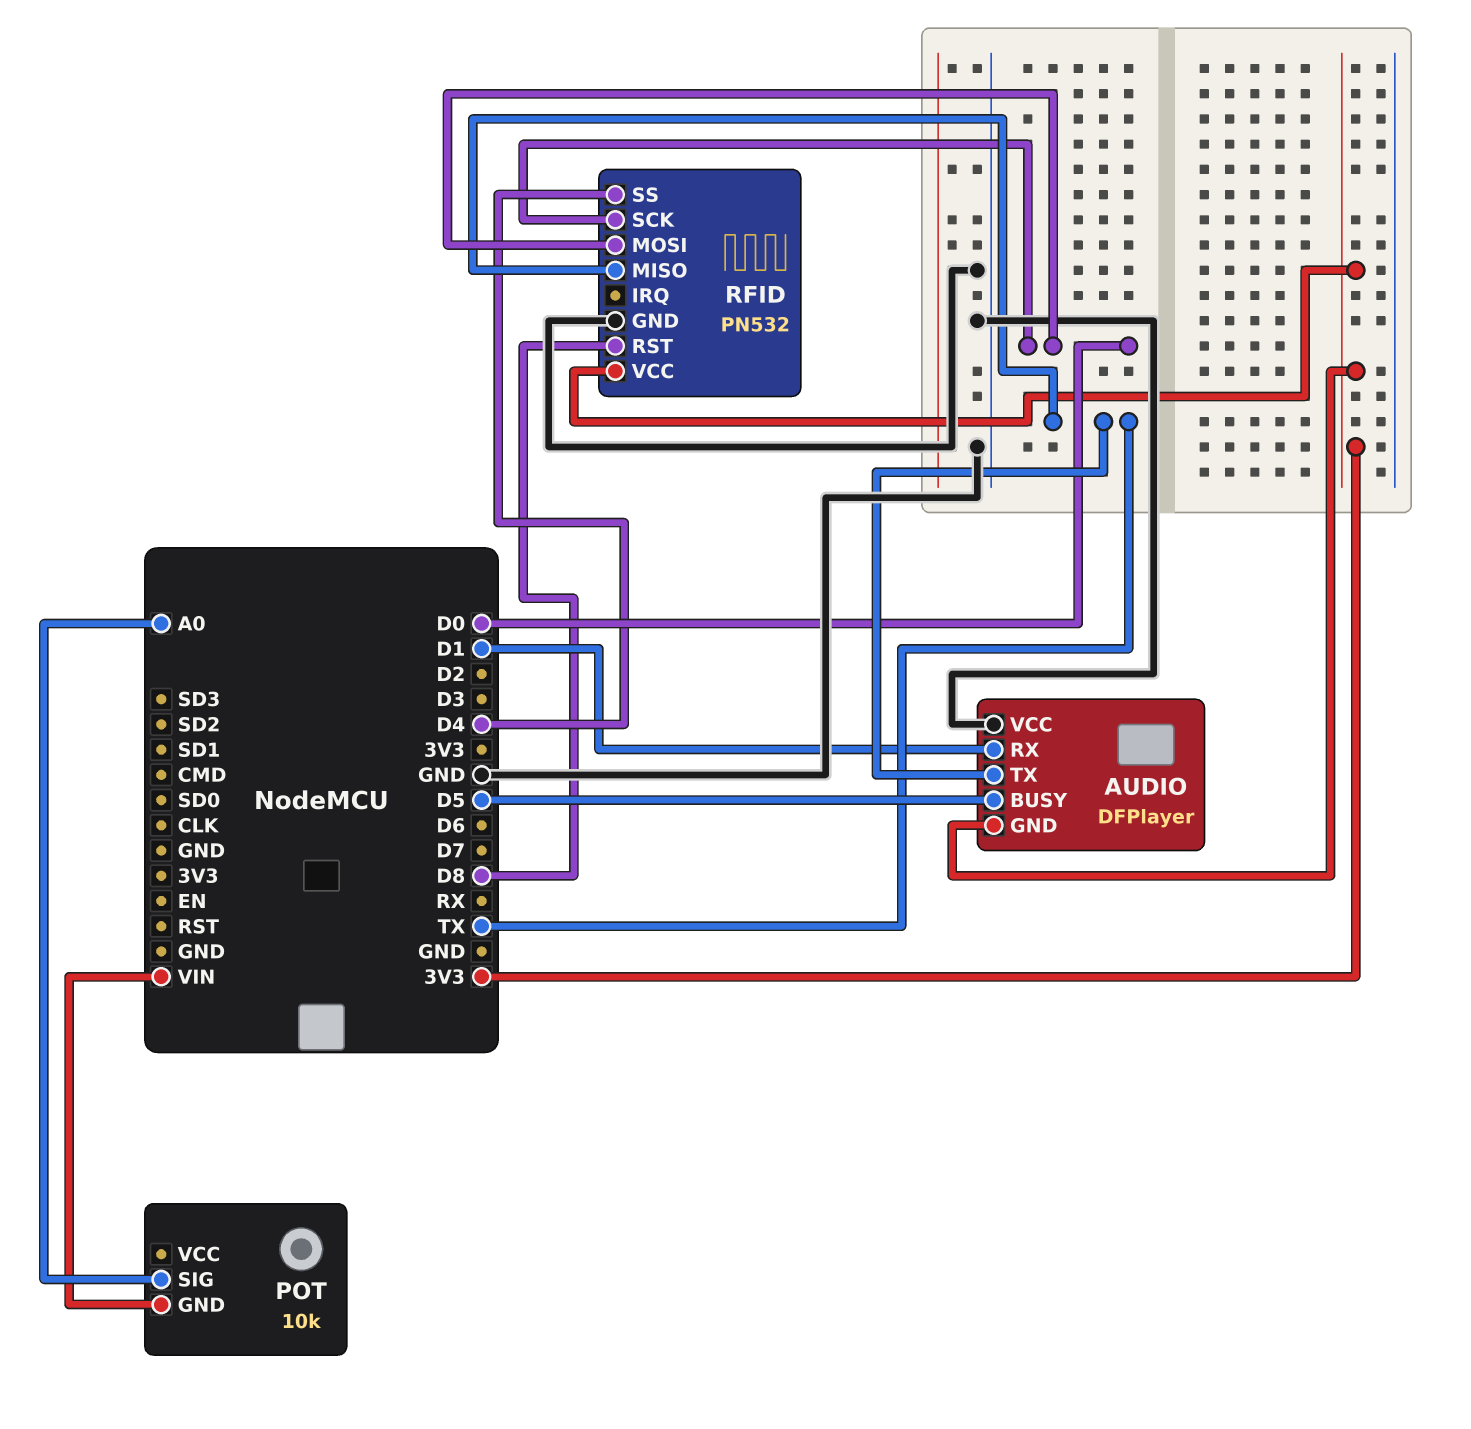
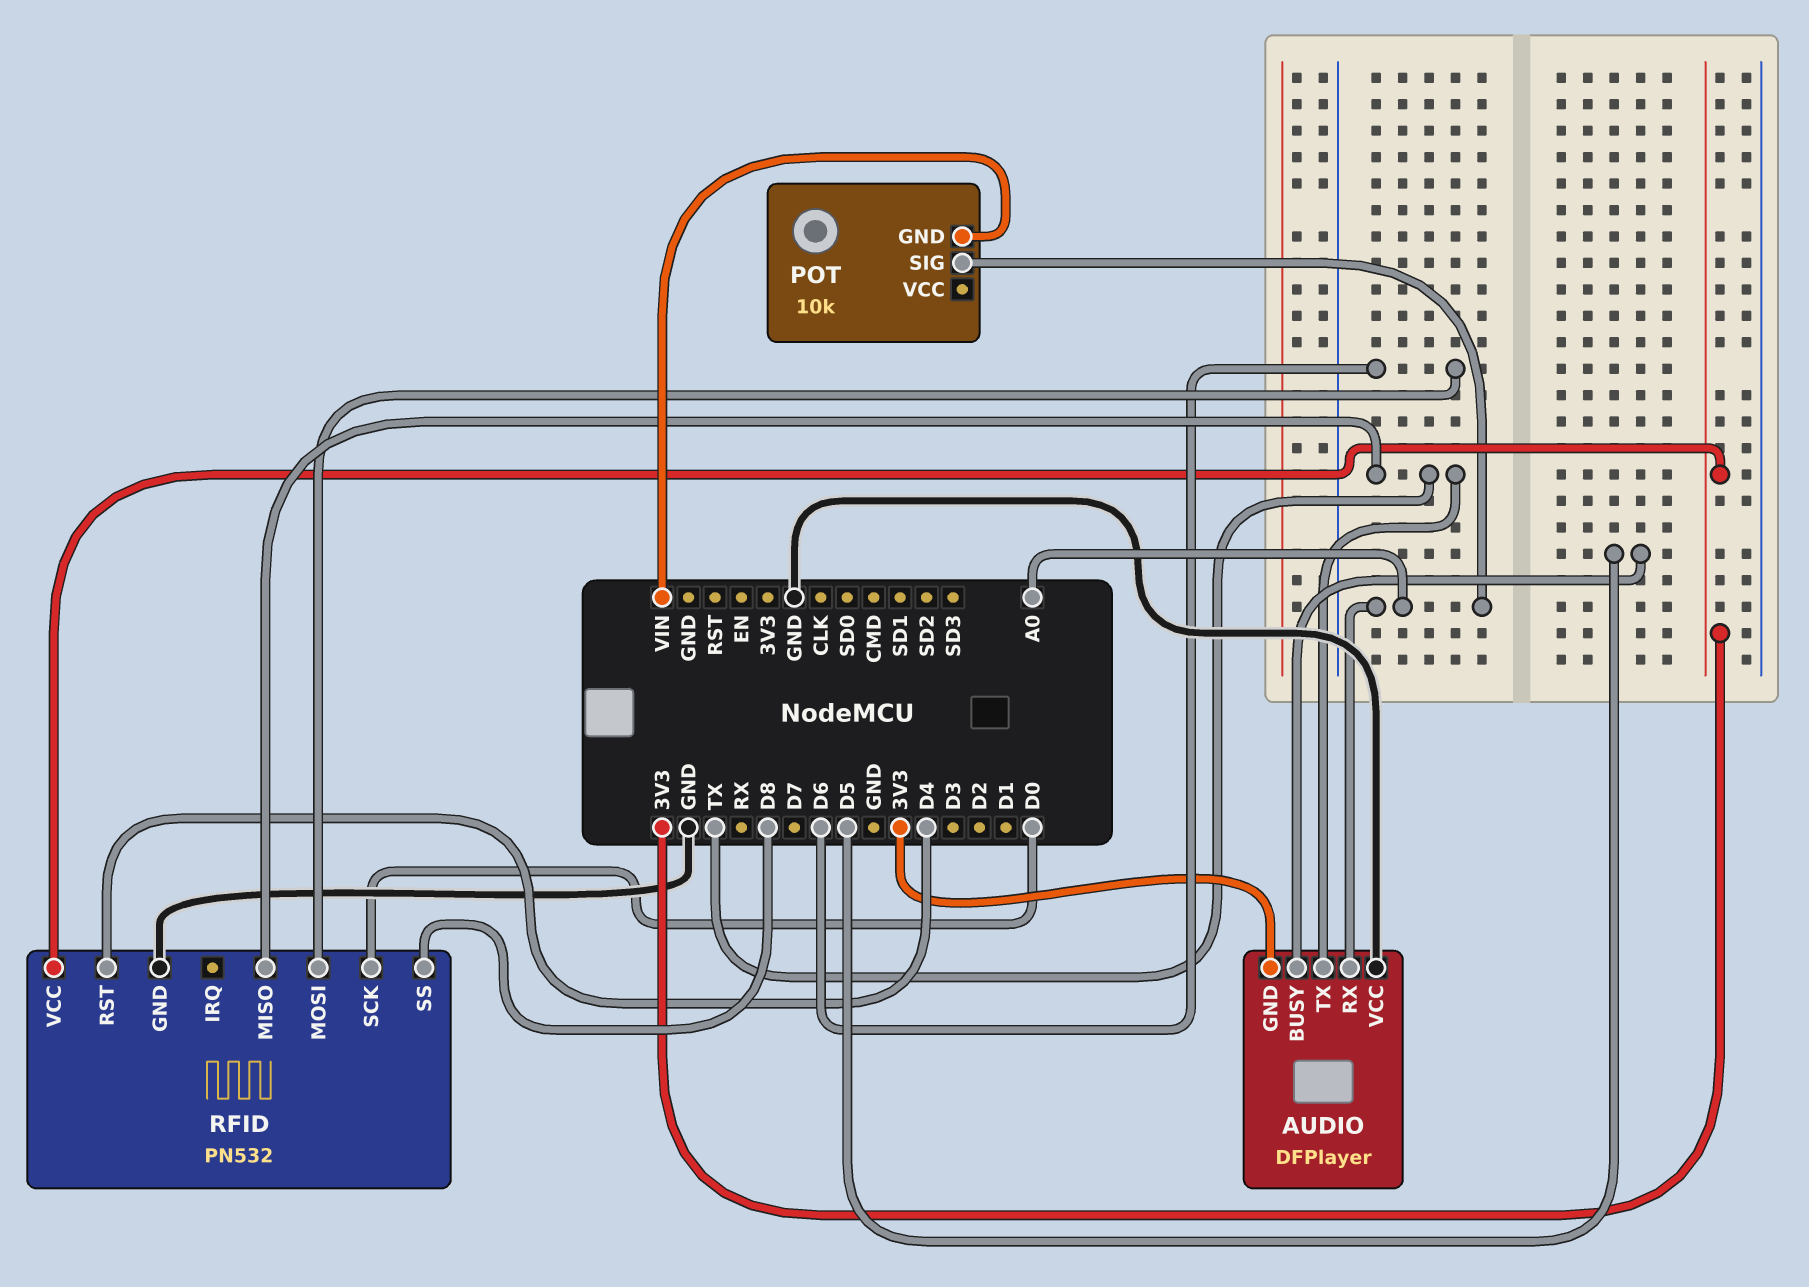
AUDIO pin RX: D1 -> A0
RFID pin MOSI: D0 -> D6
RFID pin RST: D8 -> D4
RFID pin SS: D4 -> D8

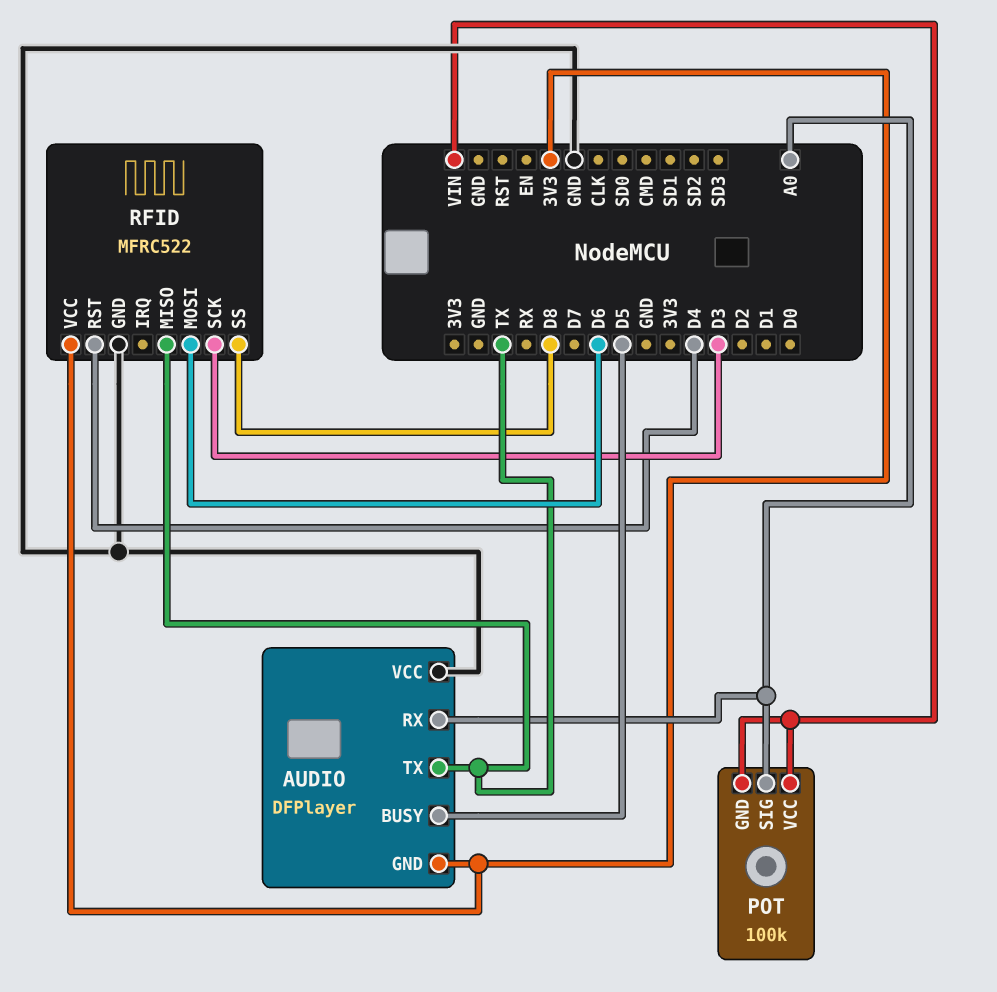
POT: 10k -> 100k
POT pin VCC: none -> VIN
RFID: PN532 -> MFRC522
RFID pin SCK: D0 -> D3

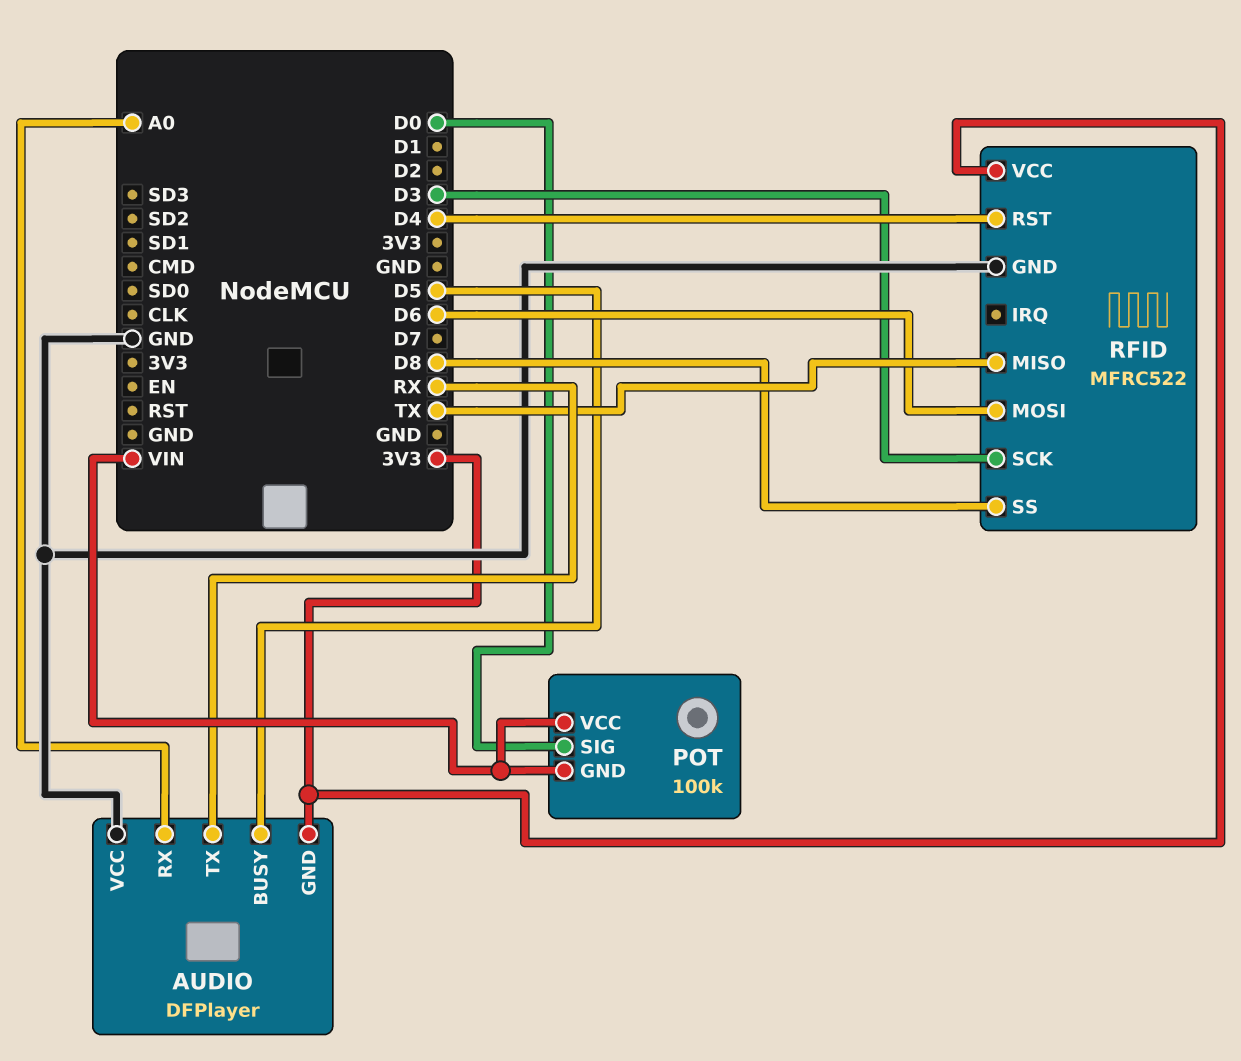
AUDIO pin TX: TX -> RX
POT pin SIG: A0 -> D0

